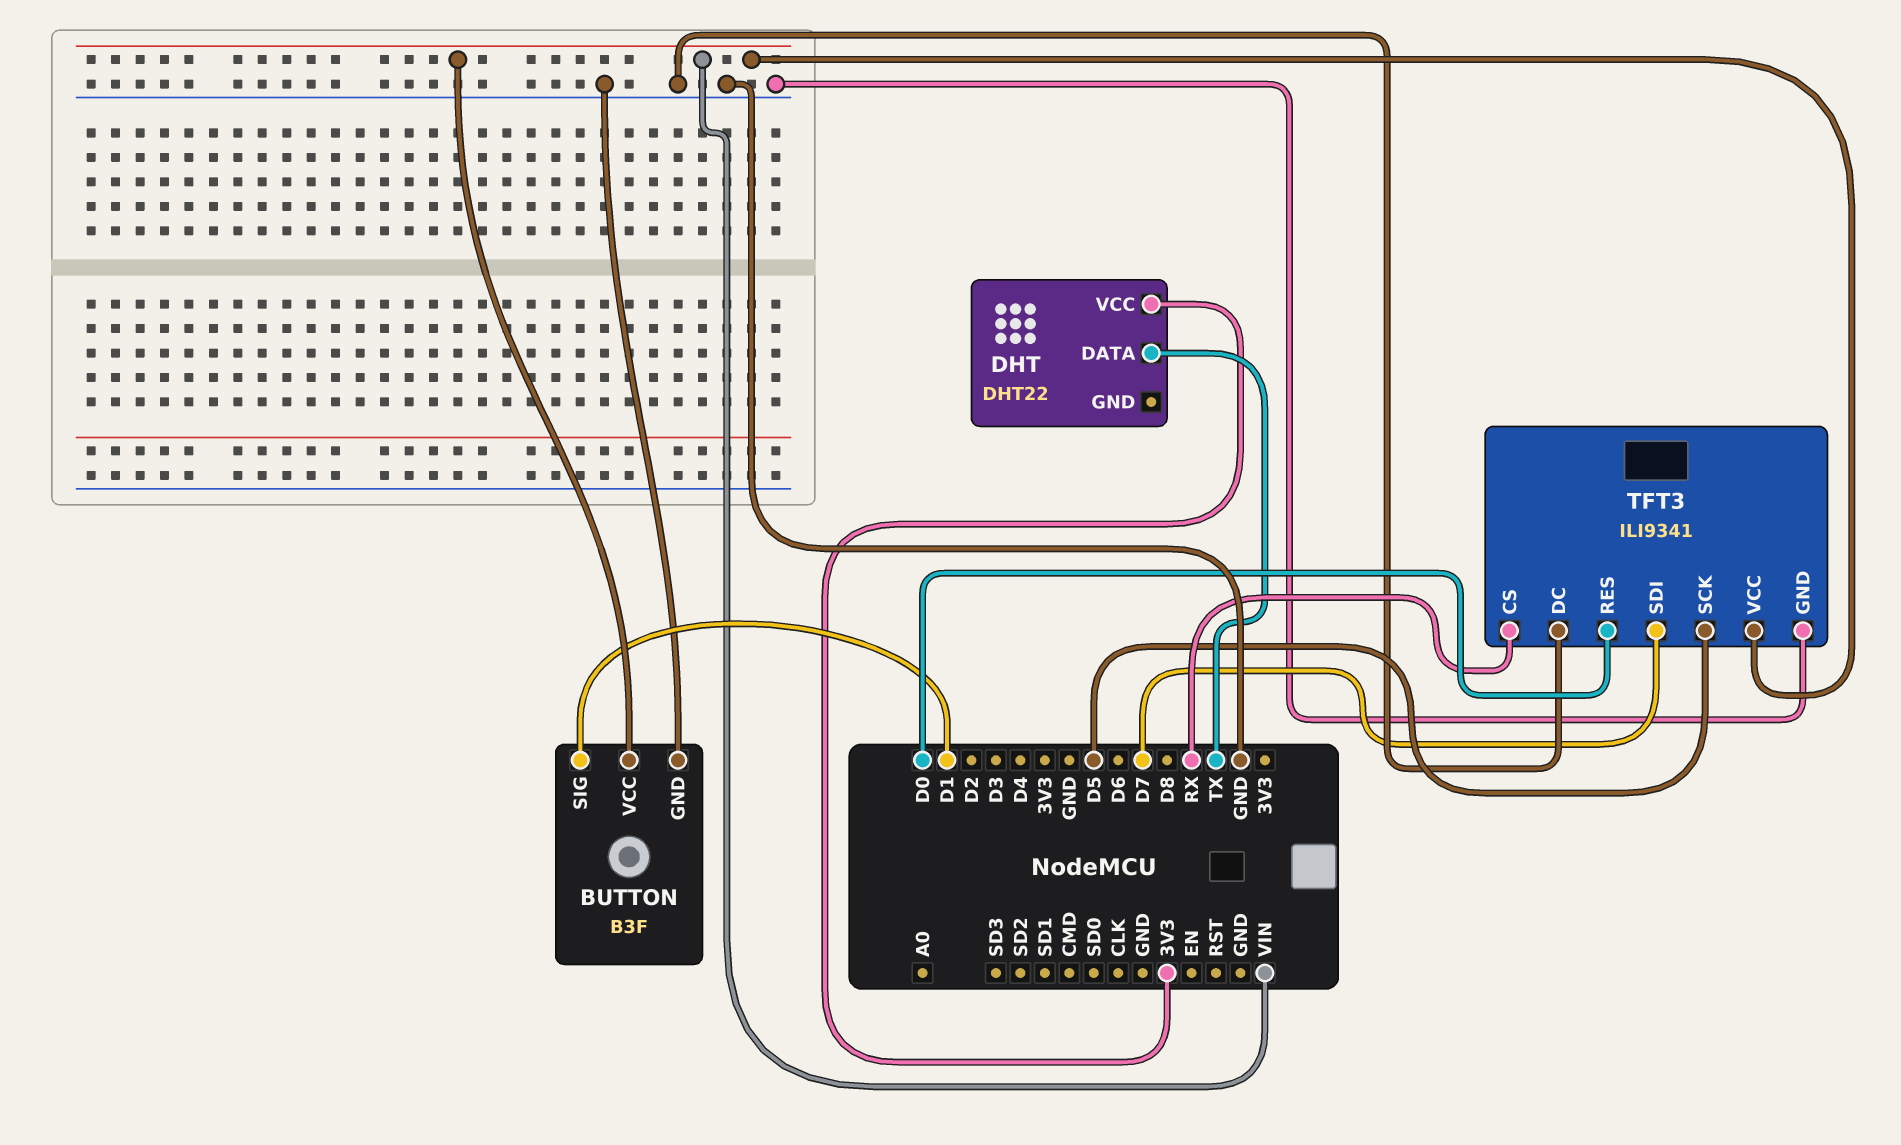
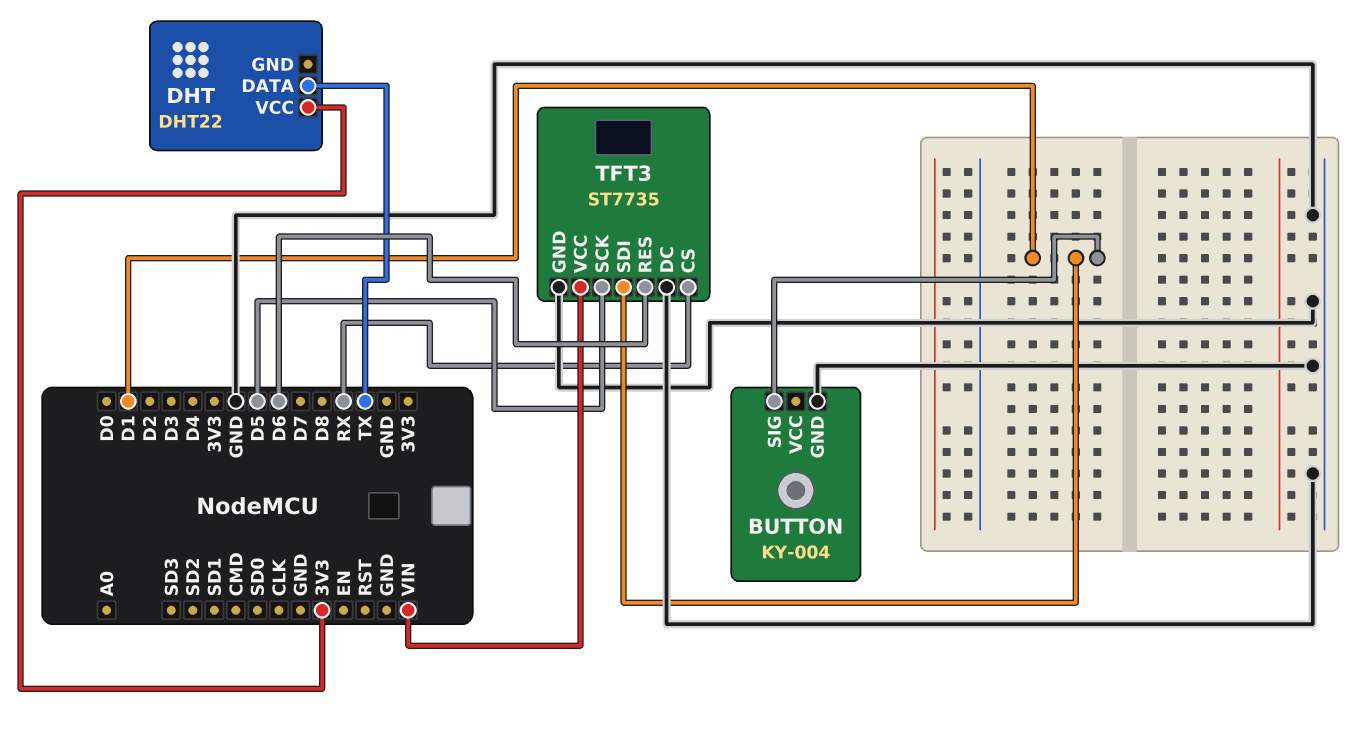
BUTTON: B3F -> KY-004
BUTTON pin VCC: VIN -> none
TFT3: ILI9341 -> ST7735
TFT3 pin RES: D0 -> D6
TFT3 pin SDI: D7 -> D1

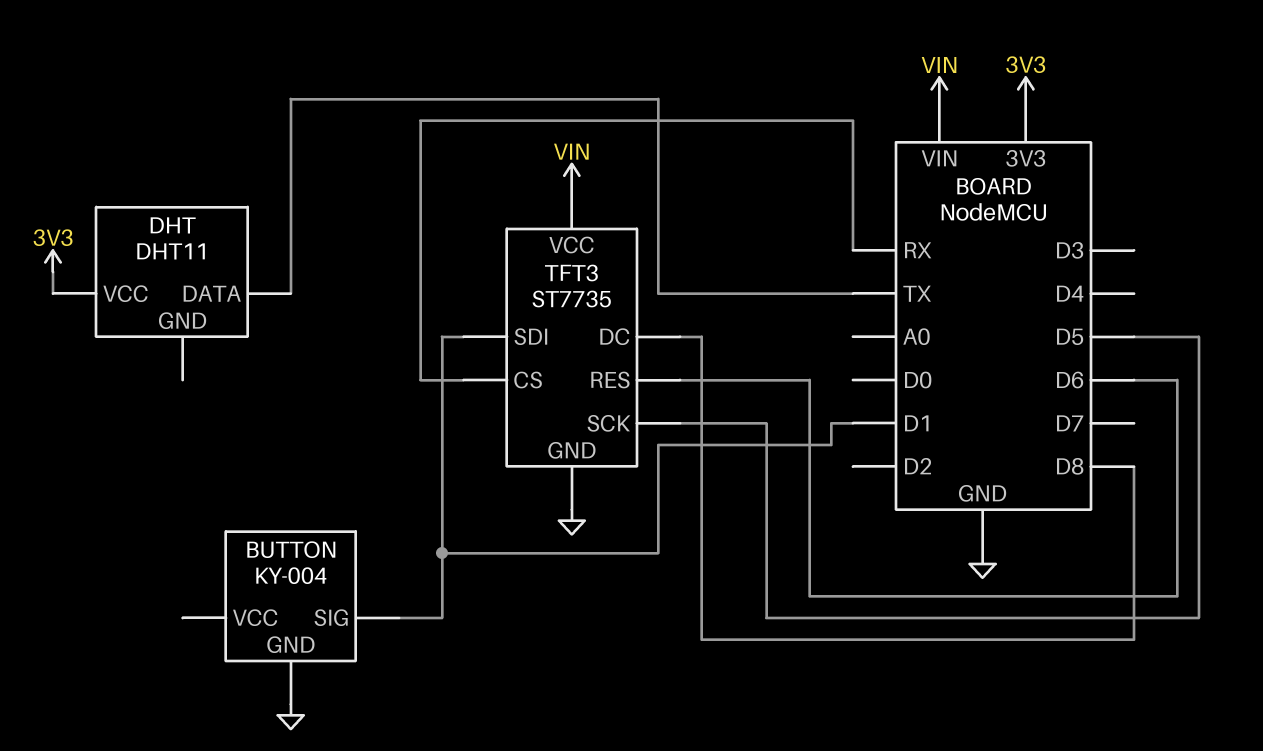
DHT: DHT22 -> DHT11
TFT3 pin DC: GND -> D8

